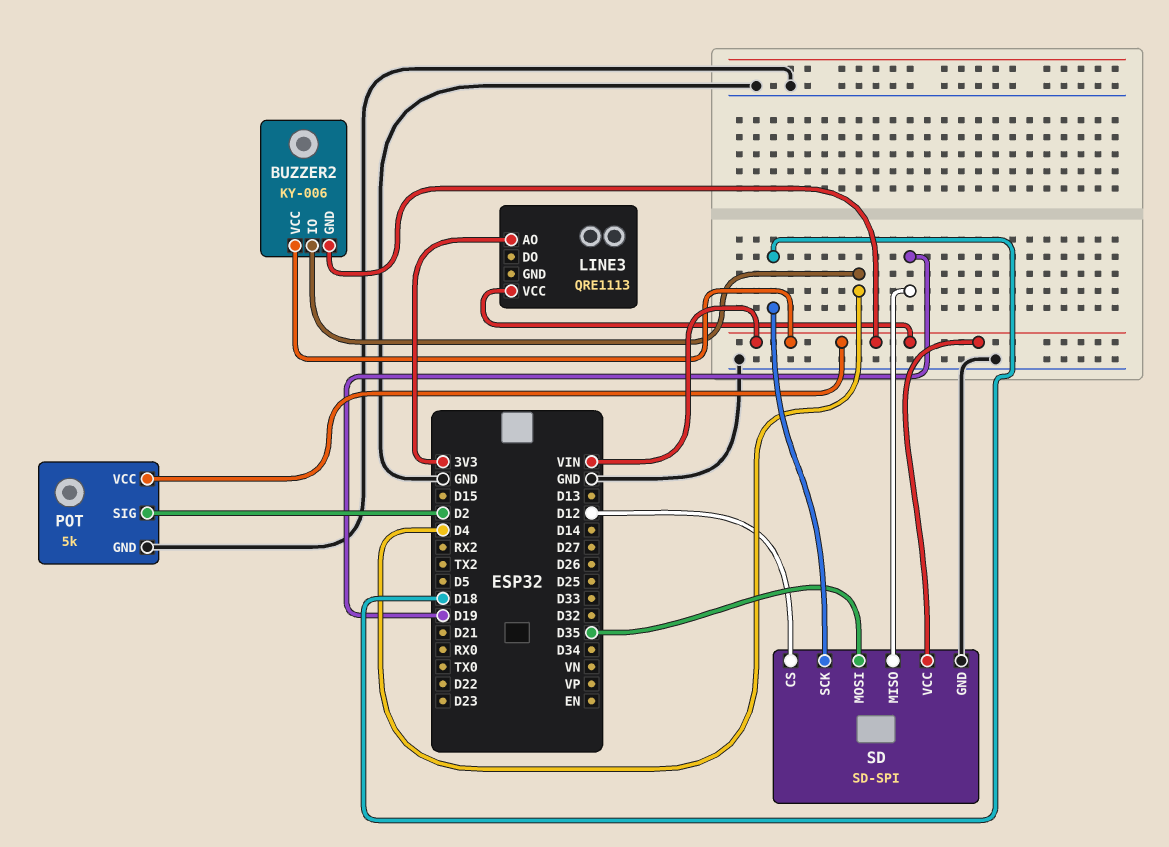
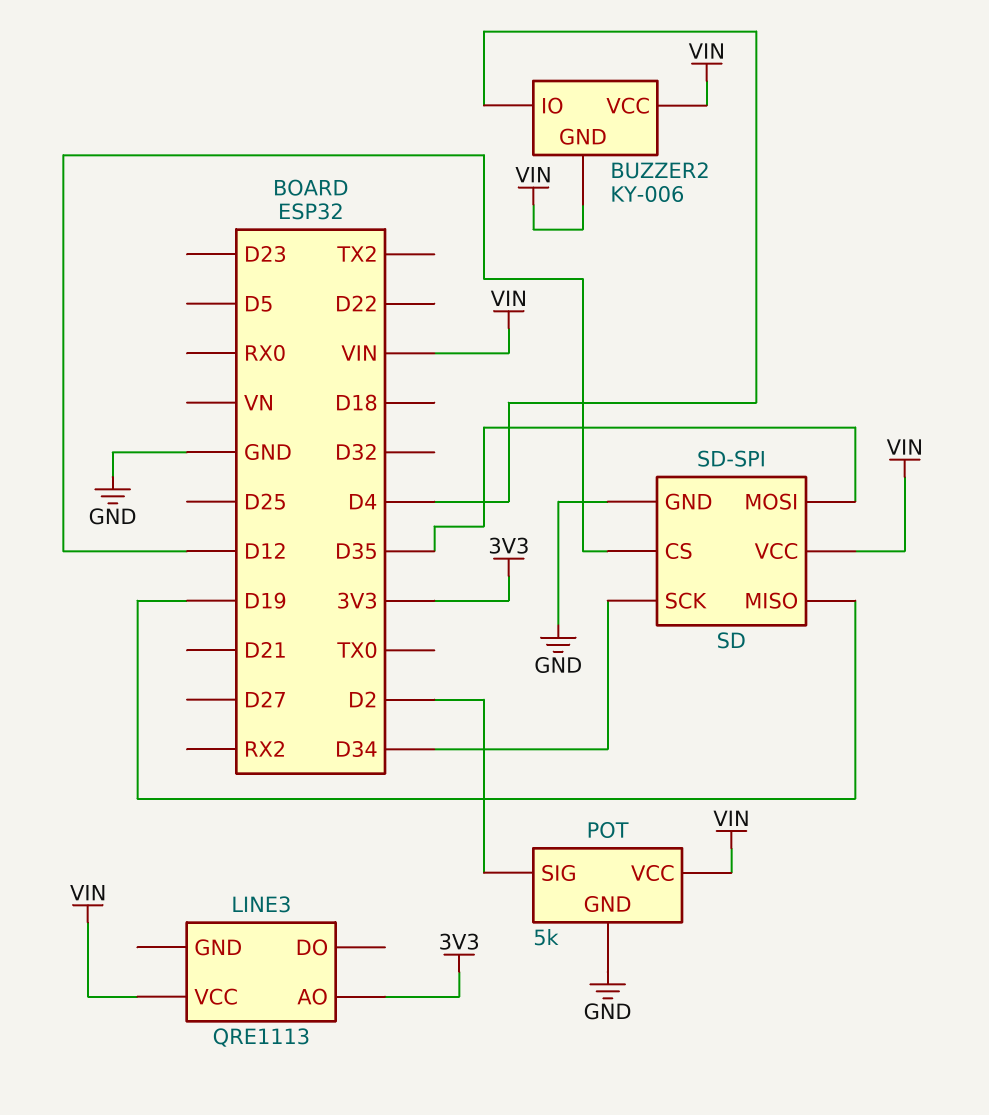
SD pin SCK: D18 -> D34

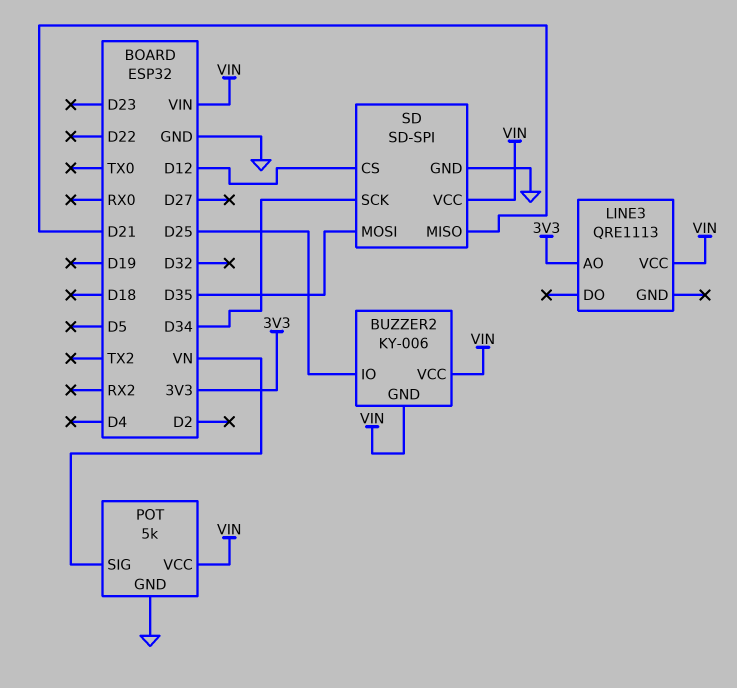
BUZZER2 pin IO: D4 -> D25
POT pin SIG: D2 -> VN
SD pin MISO: D19 -> D21

